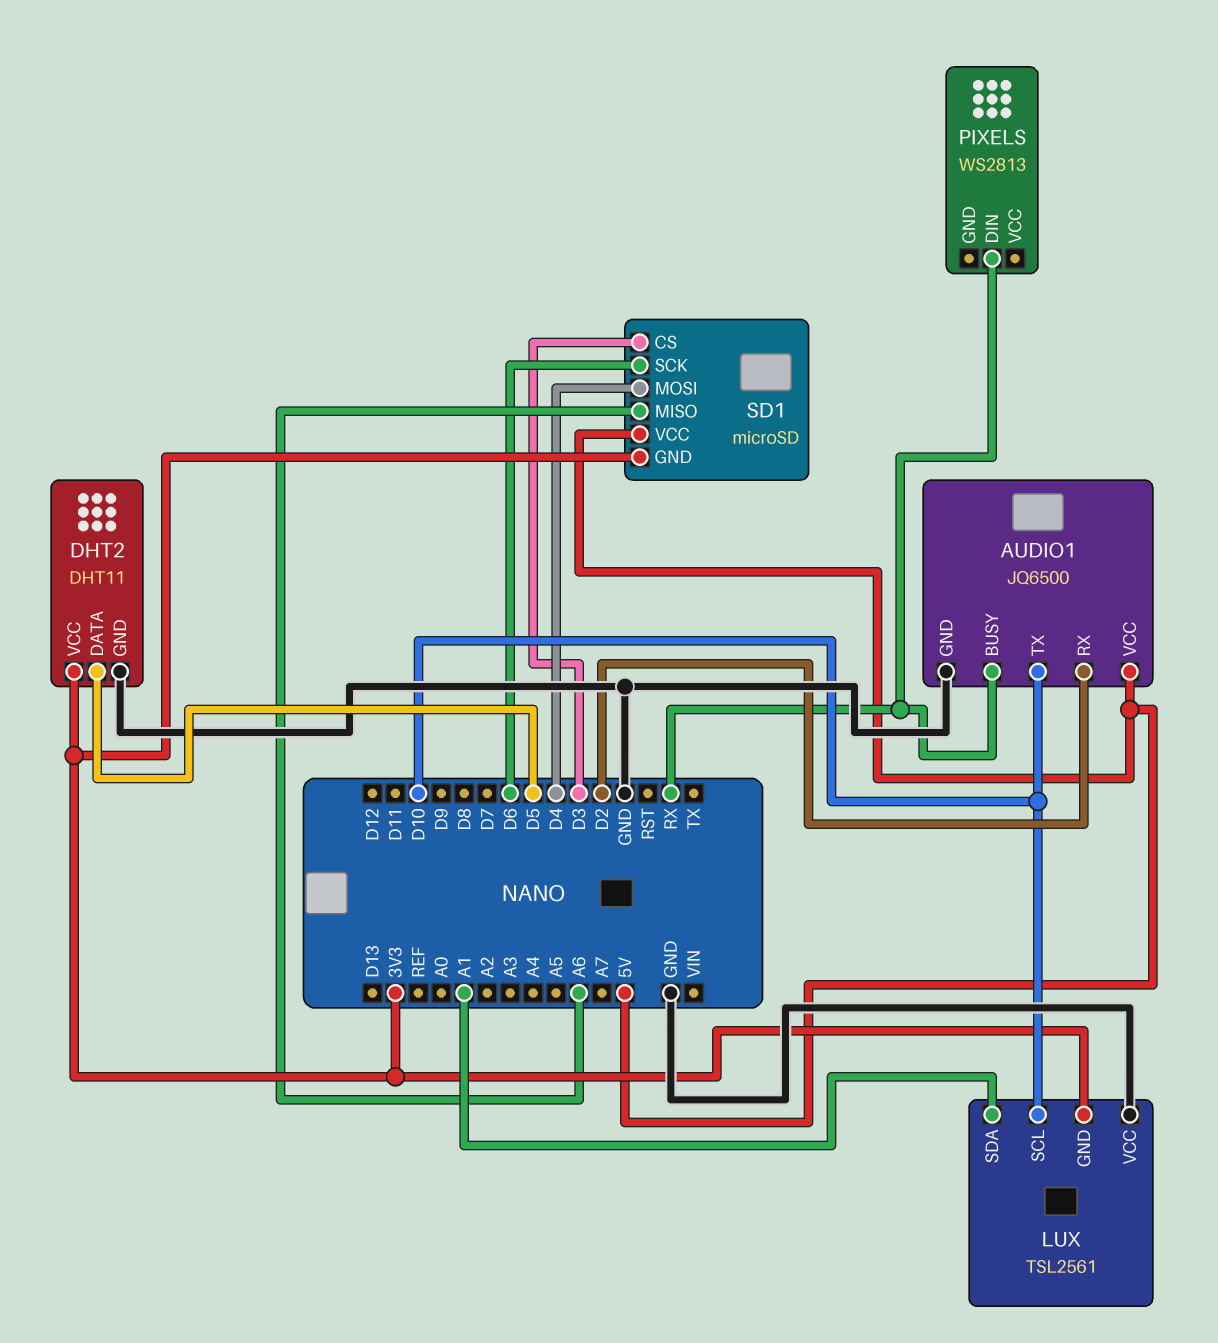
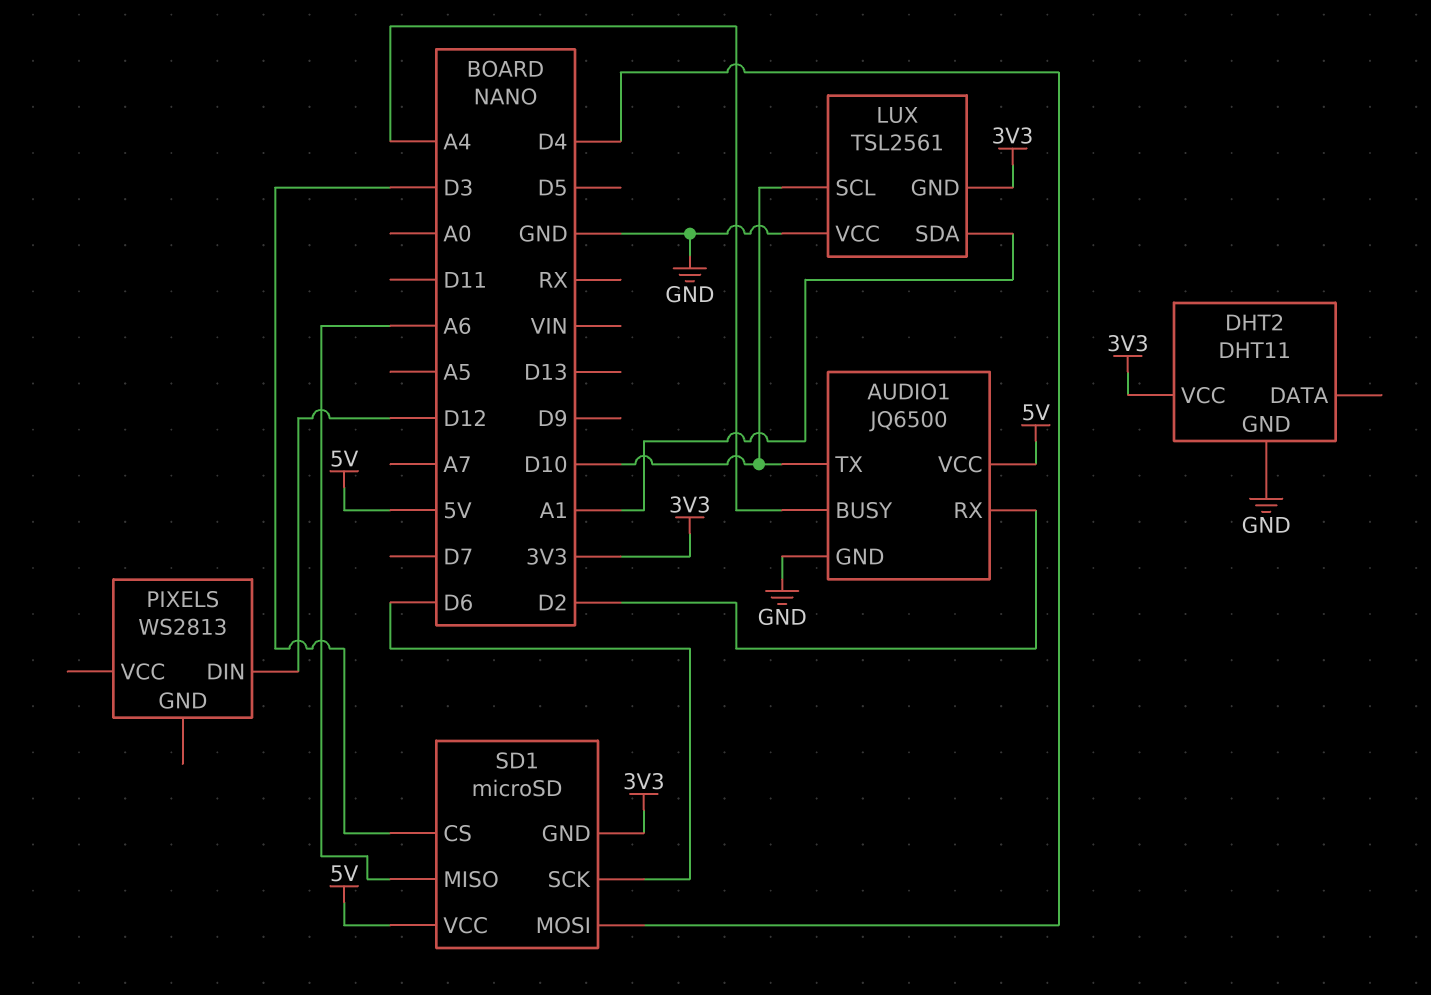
AUDIO1 pin BUSY: RX -> A4
DHT2 pin DATA: D5 -> none
PIXELS pin DIN: RX -> D12

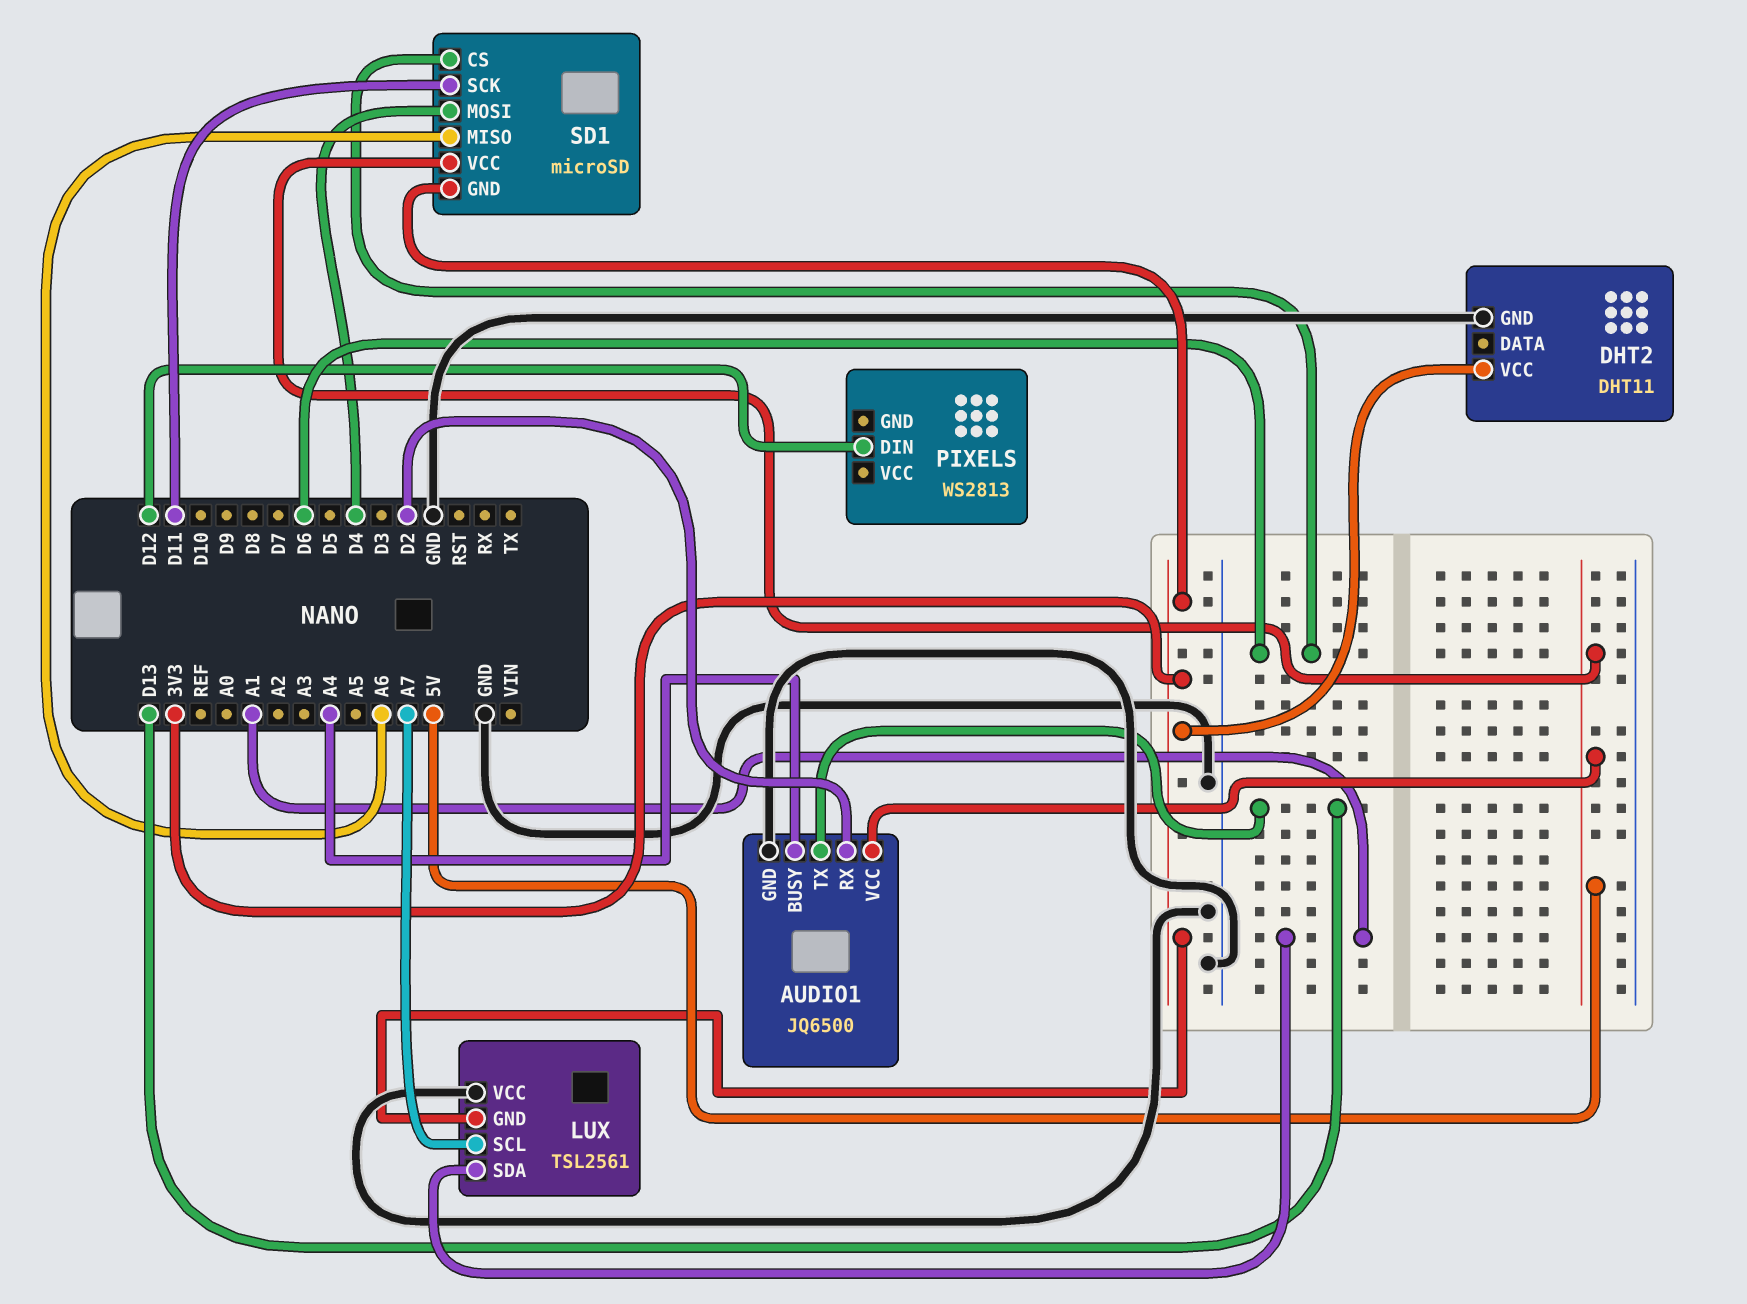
AUDIO1 pin TX: D10 -> D13
LUX pin SCL: D10 -> A7
SD1 pin CS: D3 -> D6
SD1 pin SCK: D6 -> D11

